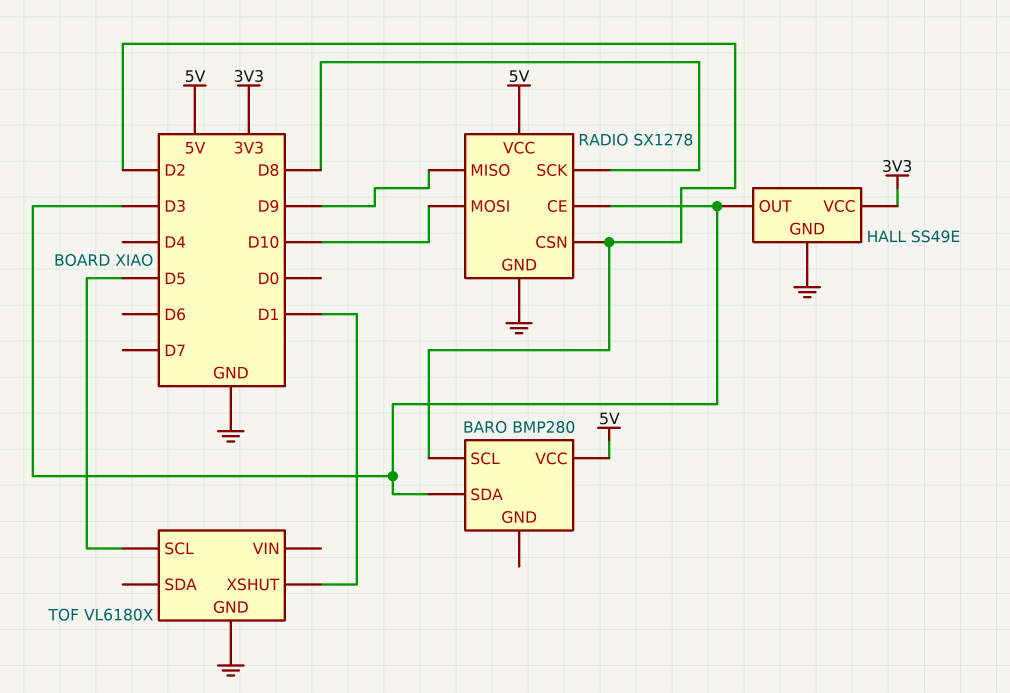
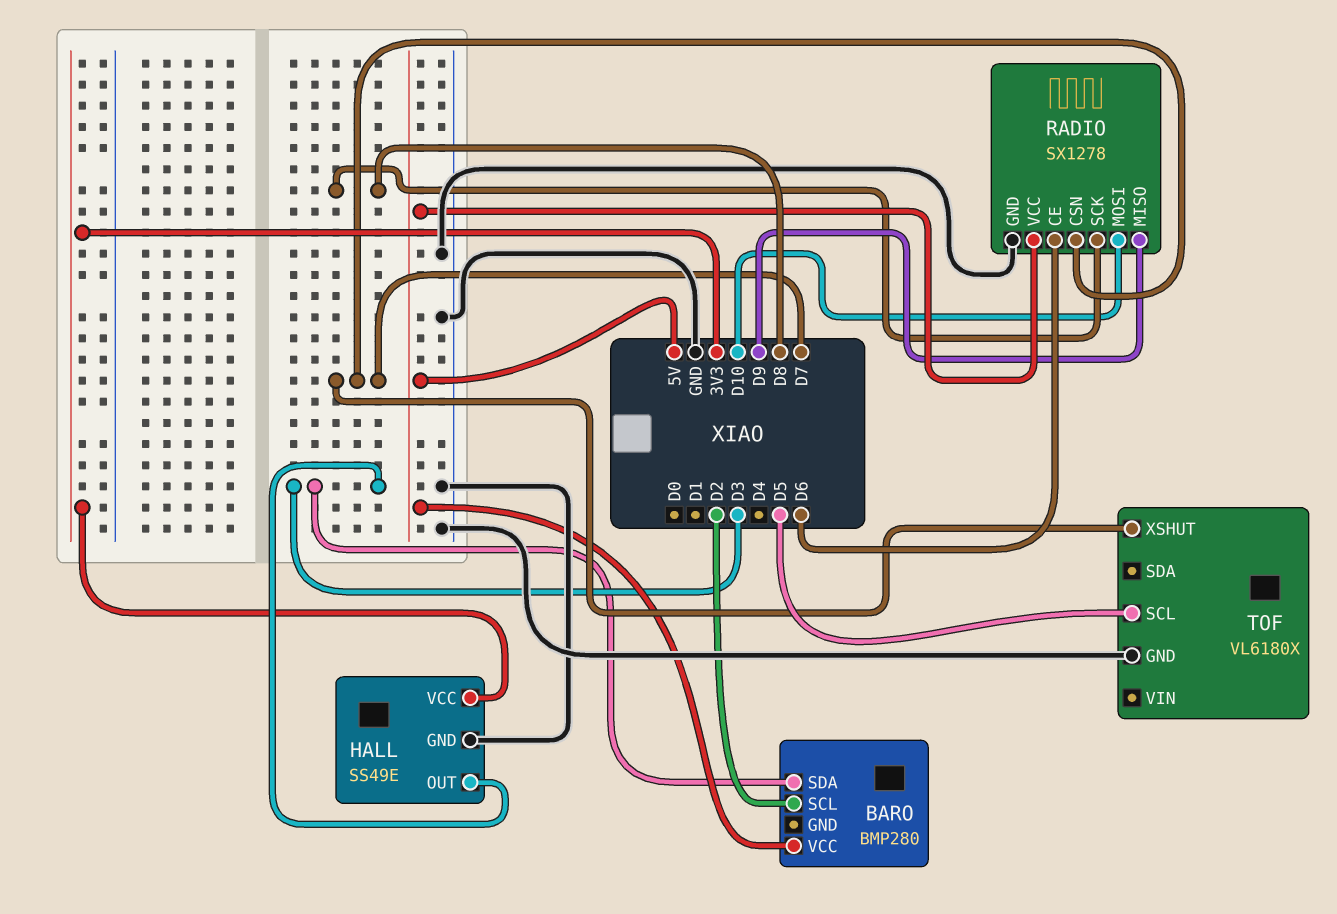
RADIO pin CE: D3 -> D6
RADIO pin CSN: D2 -> D7
TOF pin XSHUT: D1 -> D7

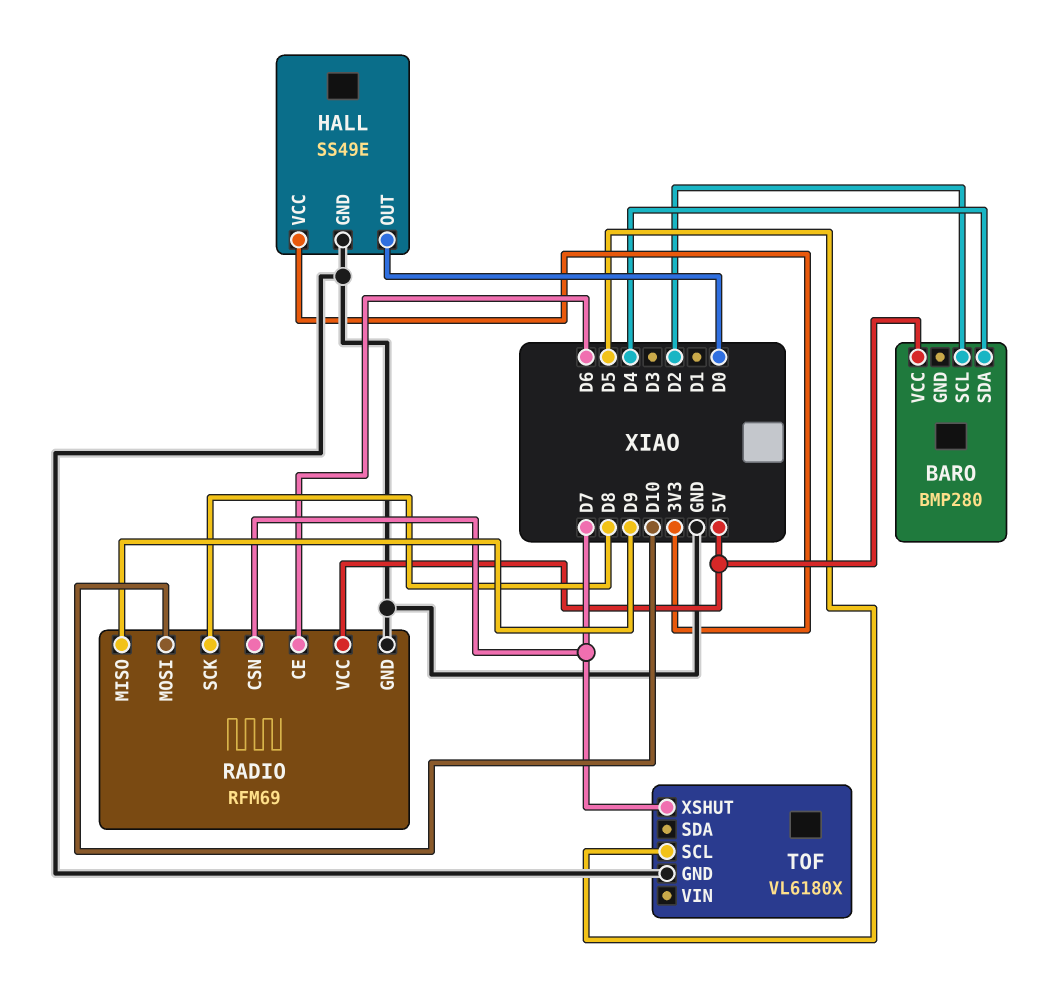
BARO pin SDA: D3 -> D4
HALL pin OUT: D3 -> D0
RADIO: SX1278 -> RFM69

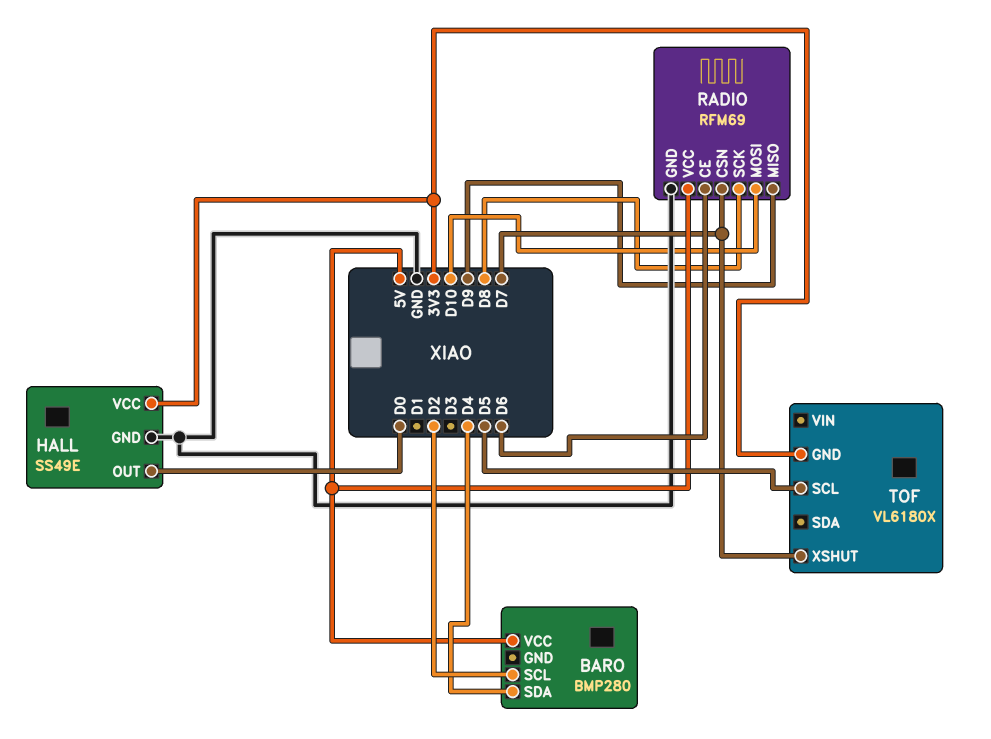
TOF pin GND: GND -> 3V3

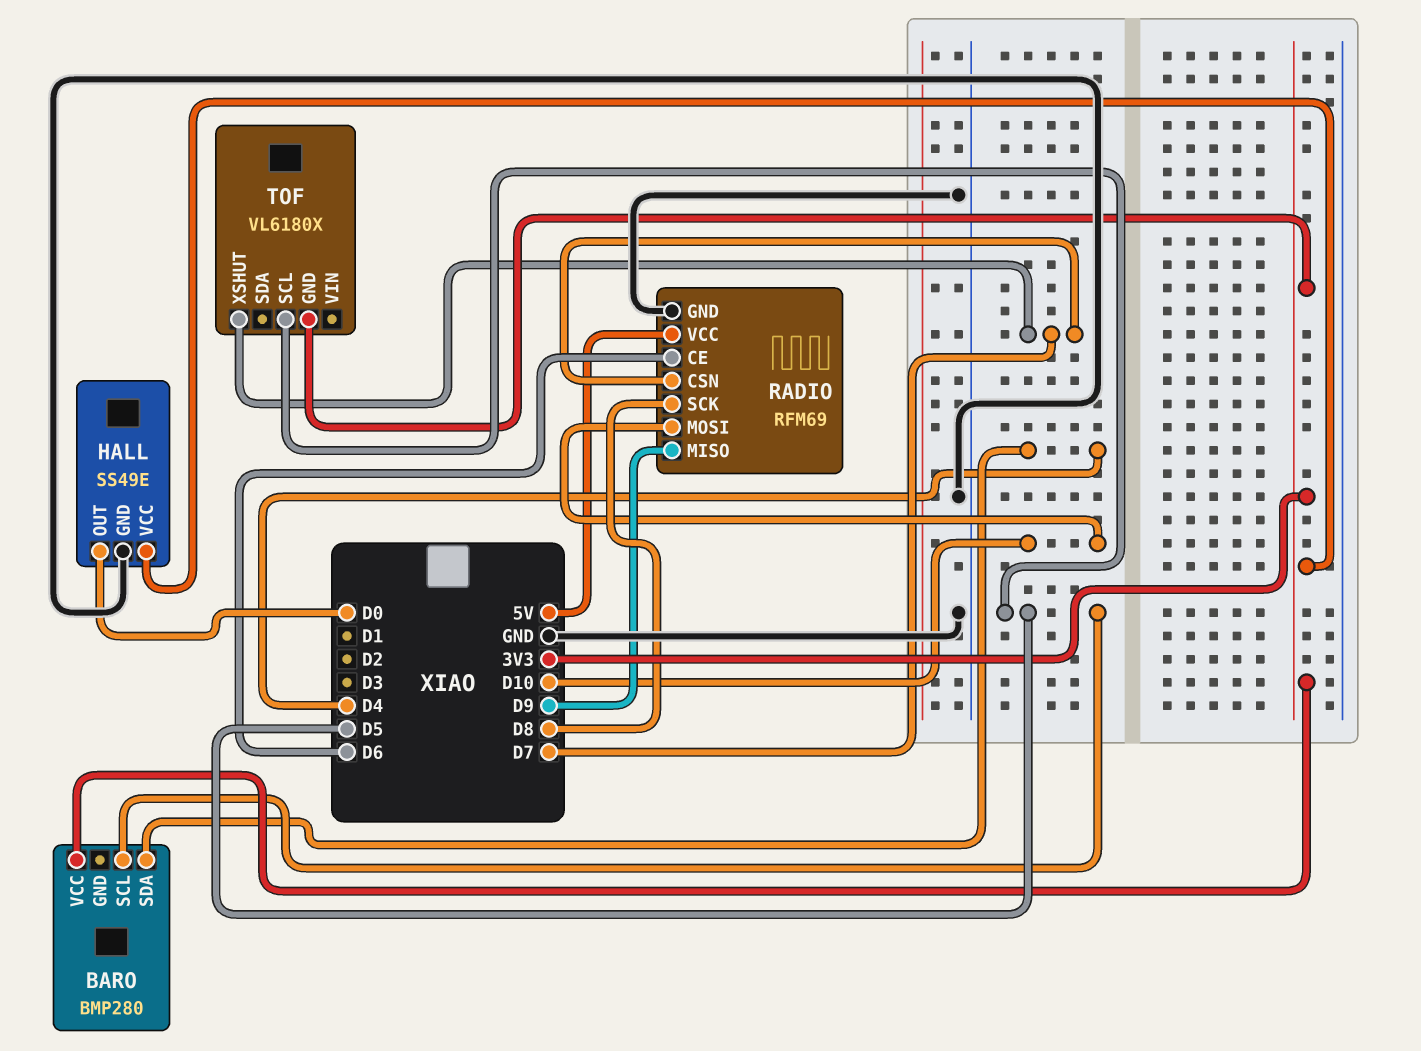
BARO pin SCL: D2 -> D5
BARO pin VCC: 5V -> 3V3

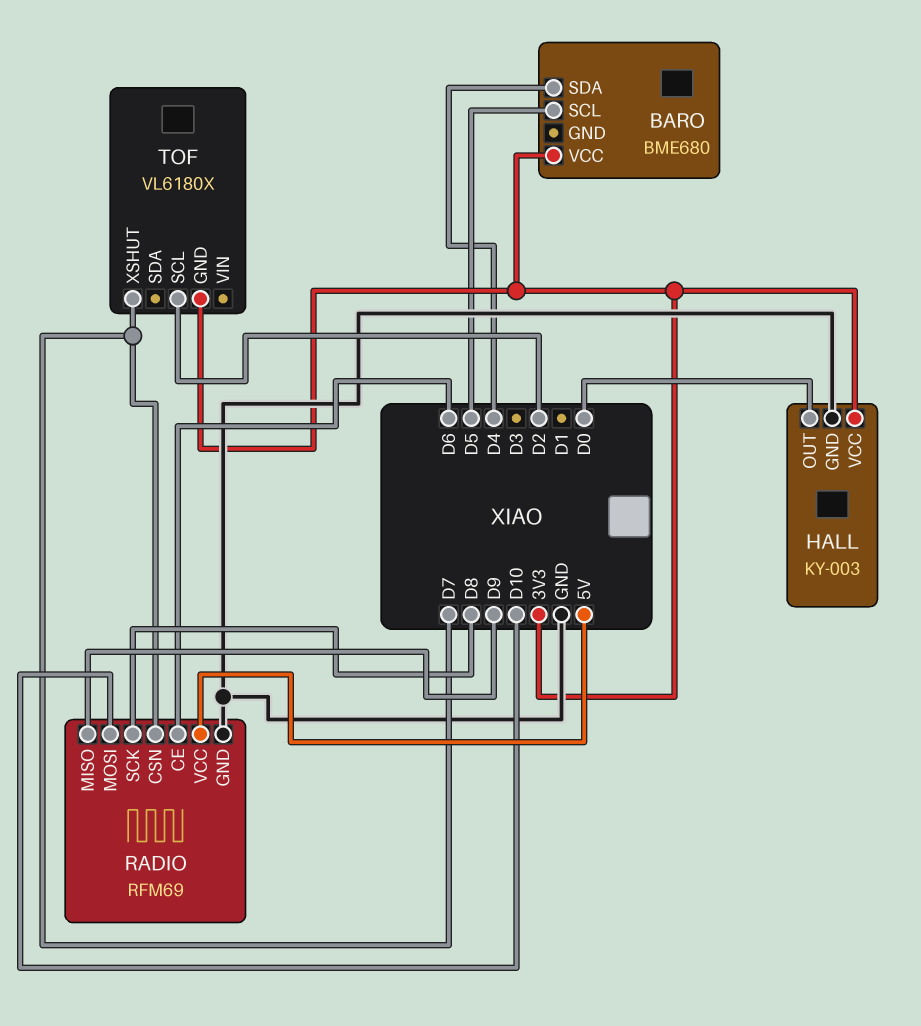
BARO: BMP280 -> BME680
HALL: SS49E -> KY-003
TOF pin SCL: D5 -> D2

